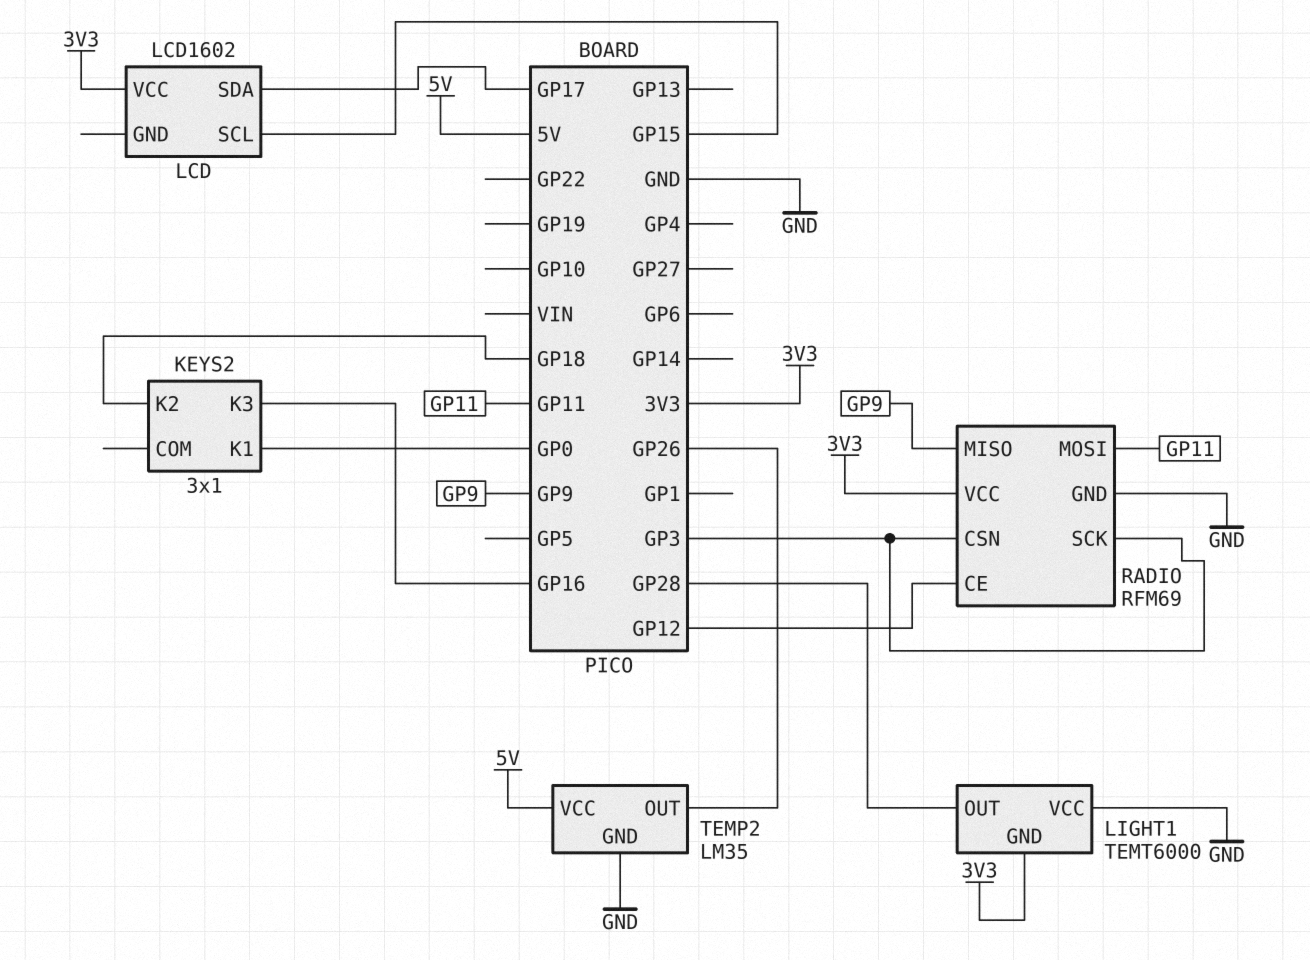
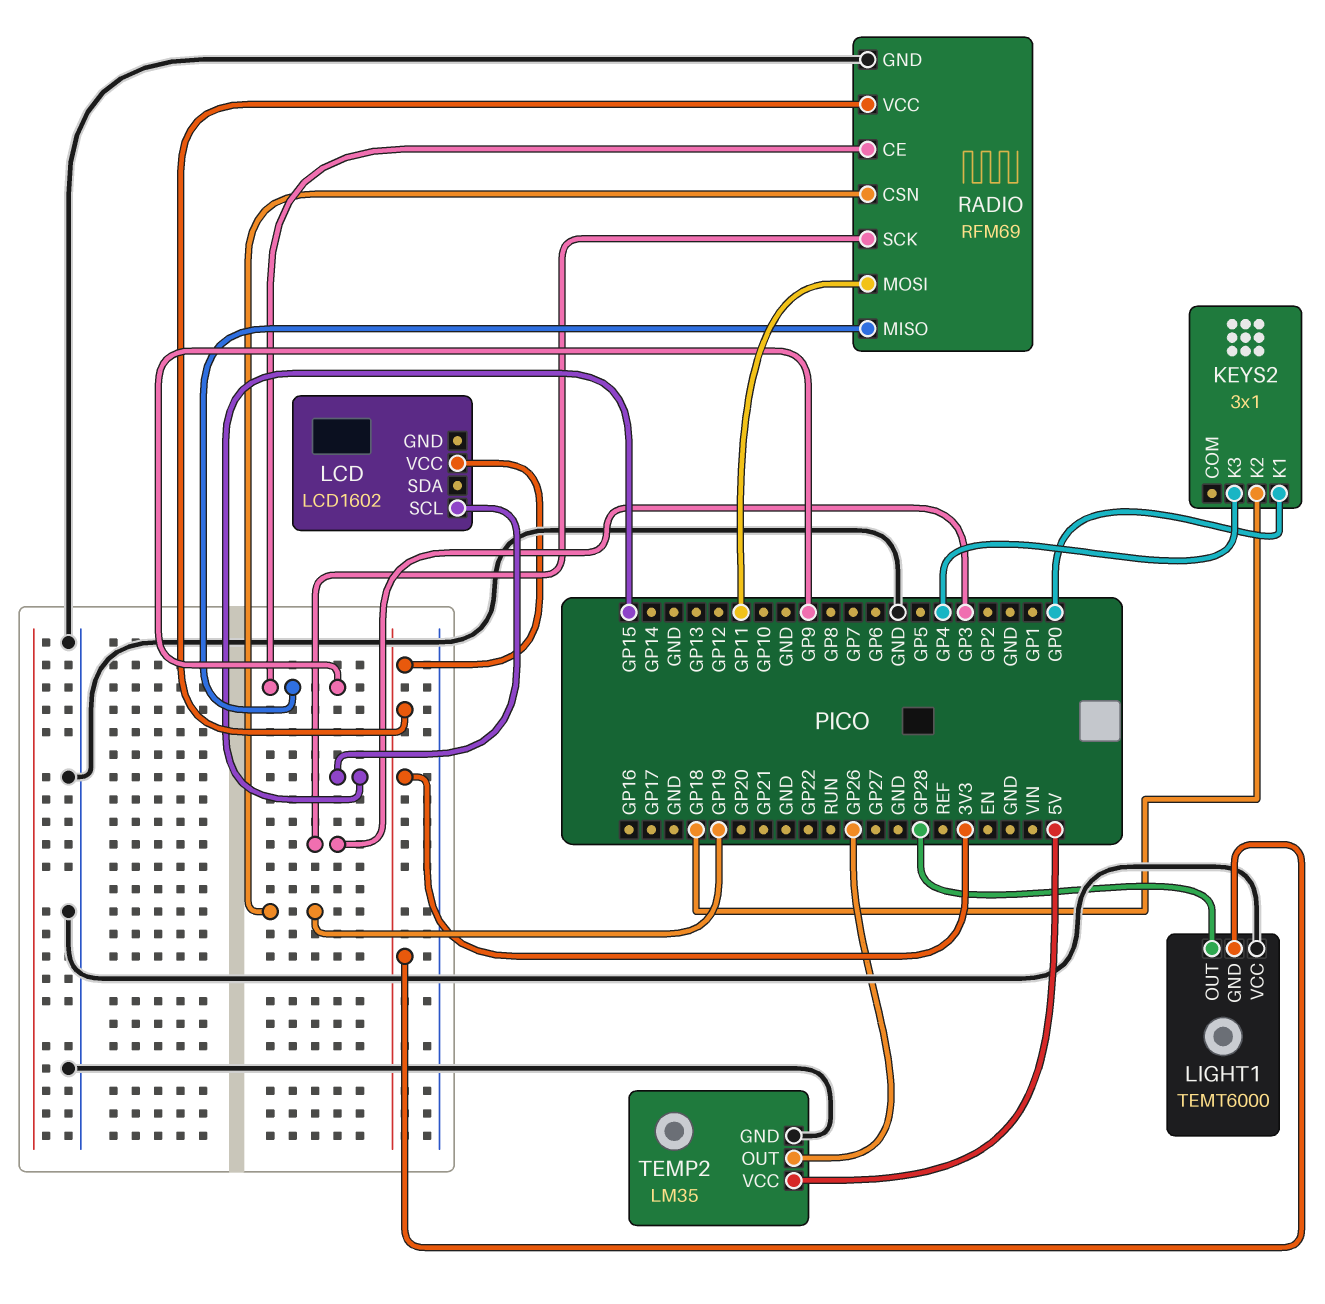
KEYS2 pin K3: GP16 -> GP4
LCD pin SDA: GP17 -> none
RADIO pin CE: GP12 -> GP9
RADIO pin CSN: GP3 -> GP19

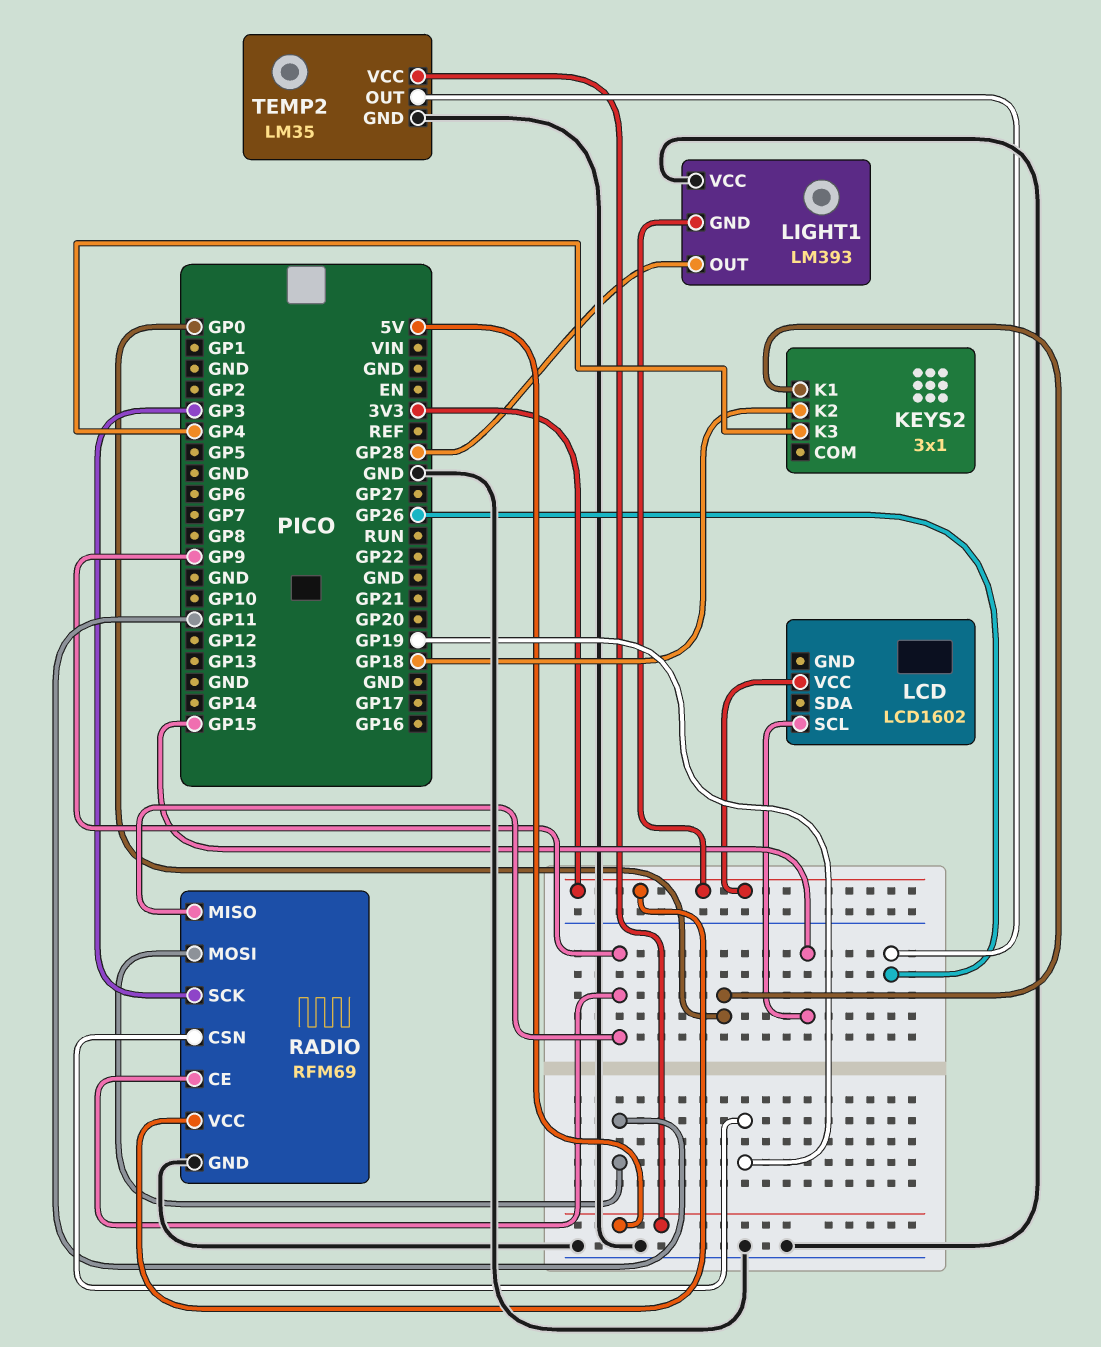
LIGHT1: TEMT6000 -> LM393

